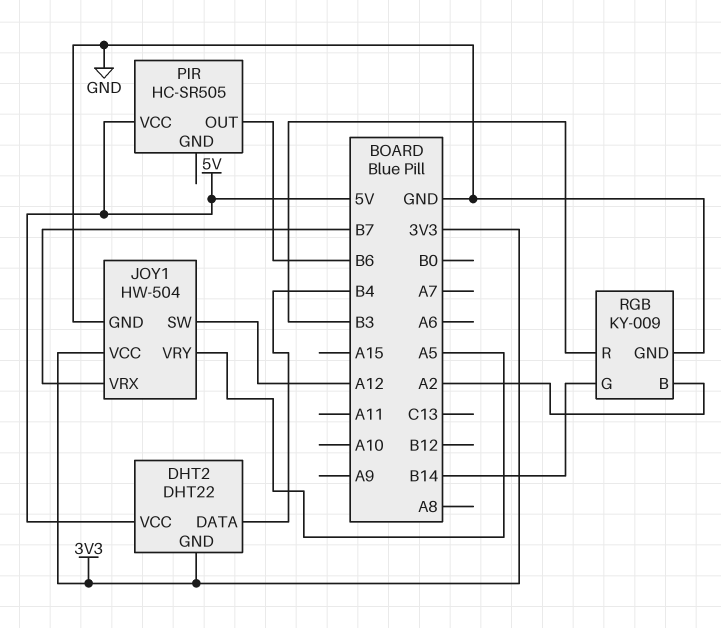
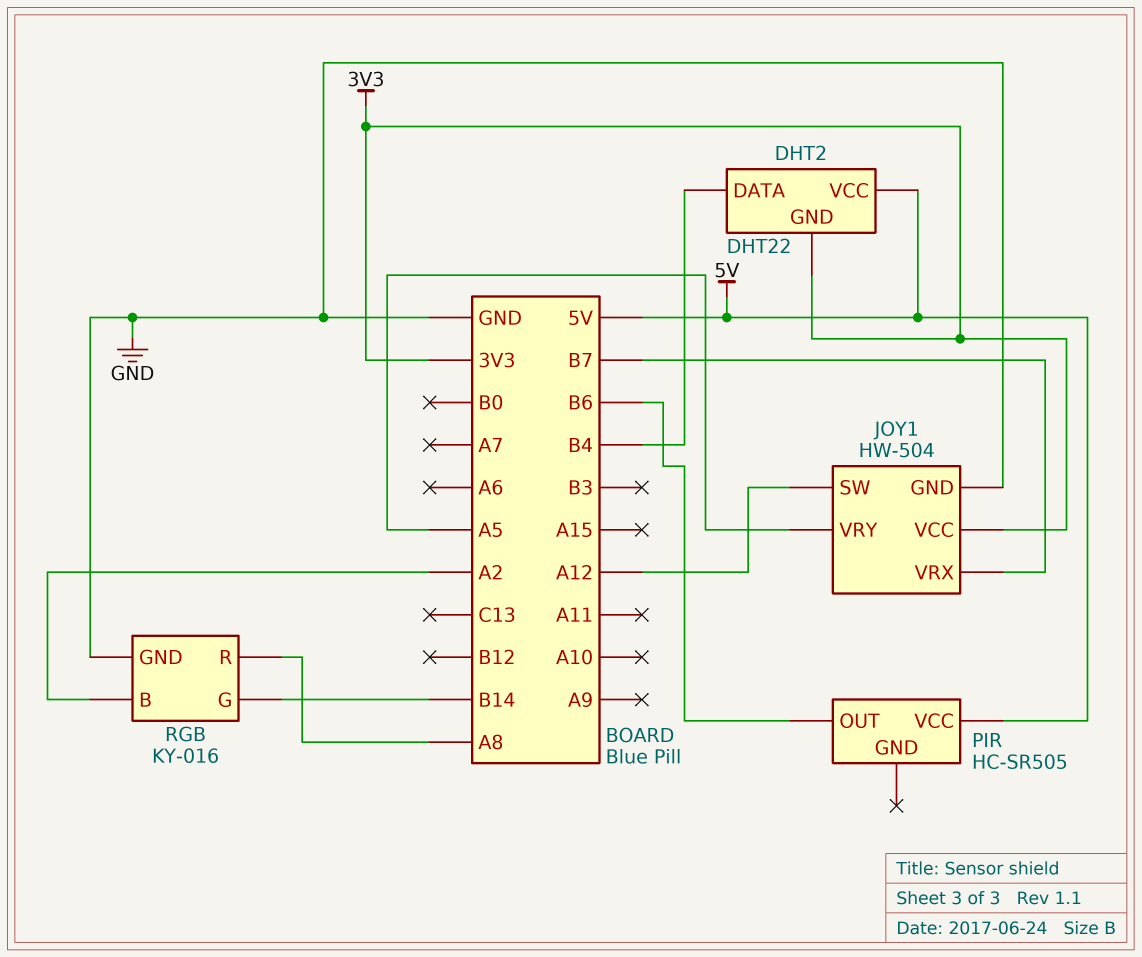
RGB: KY-009 -> KY-016
RGB pin R: B3 -> A8

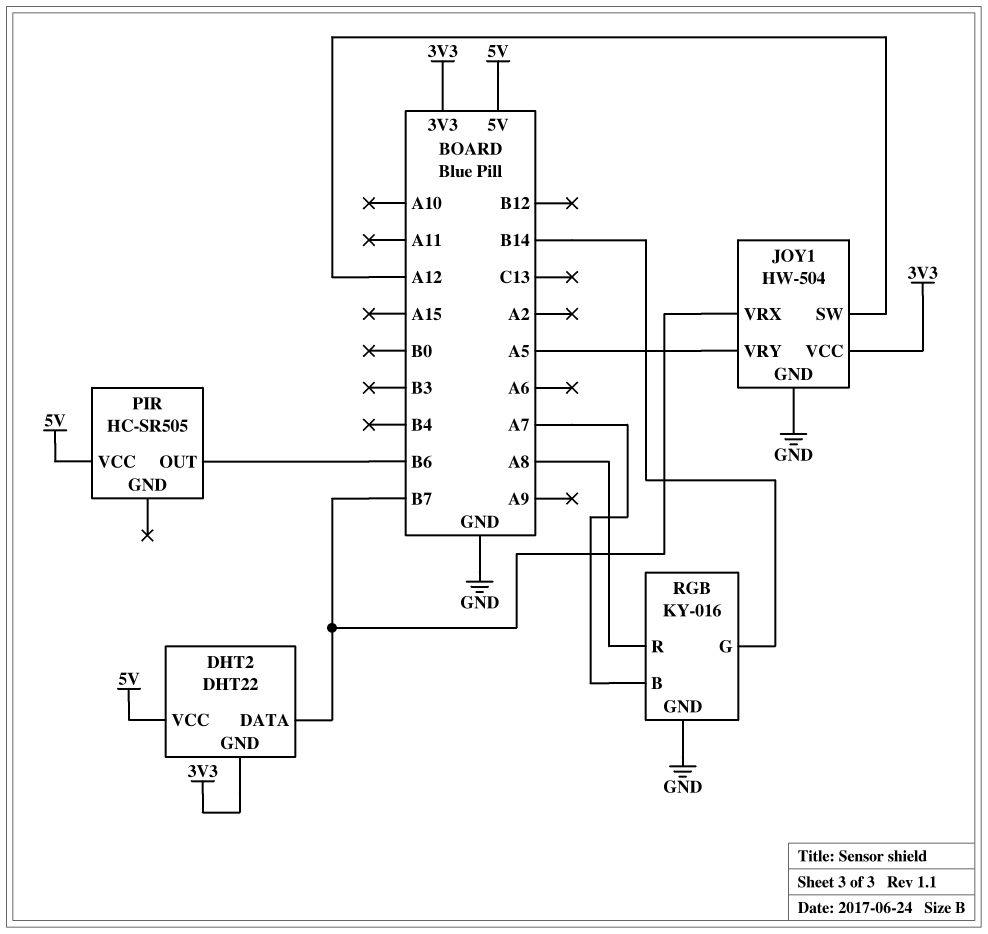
DHT2 pin DATA: B4 -> B7
RGB pin B: A2 -> A7

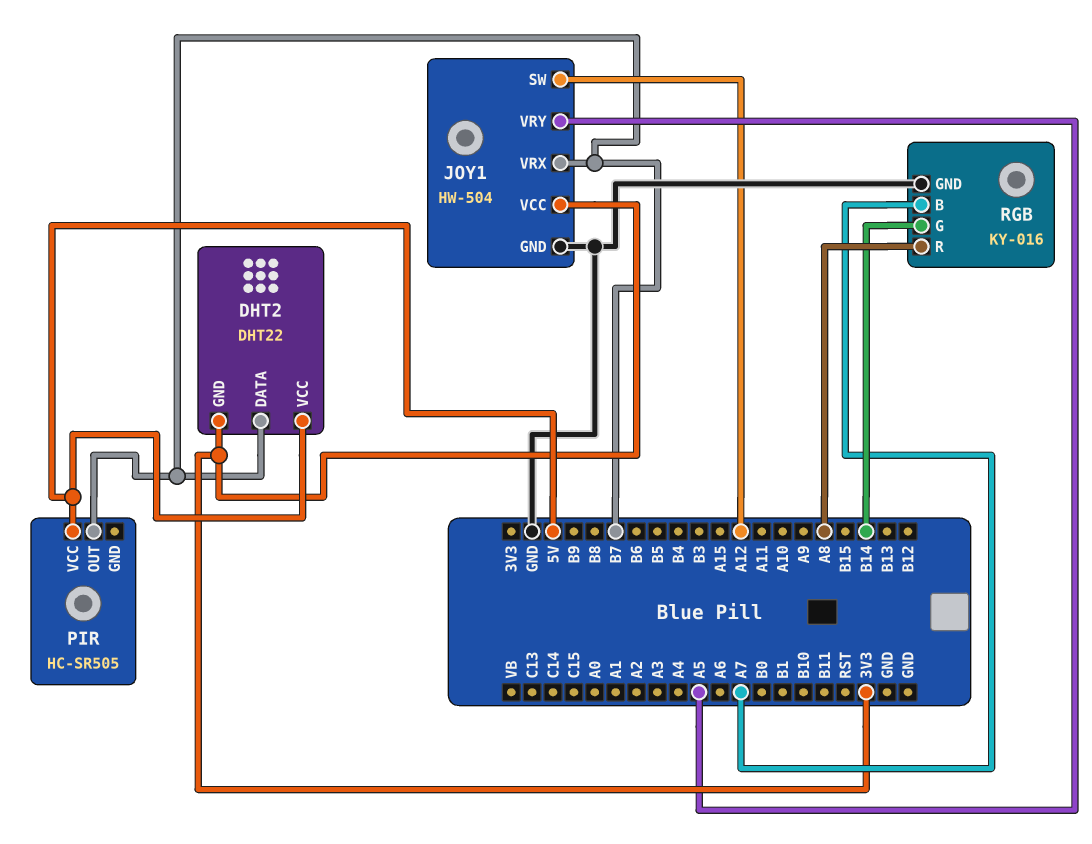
PIR pin OUT: B6 -> B7

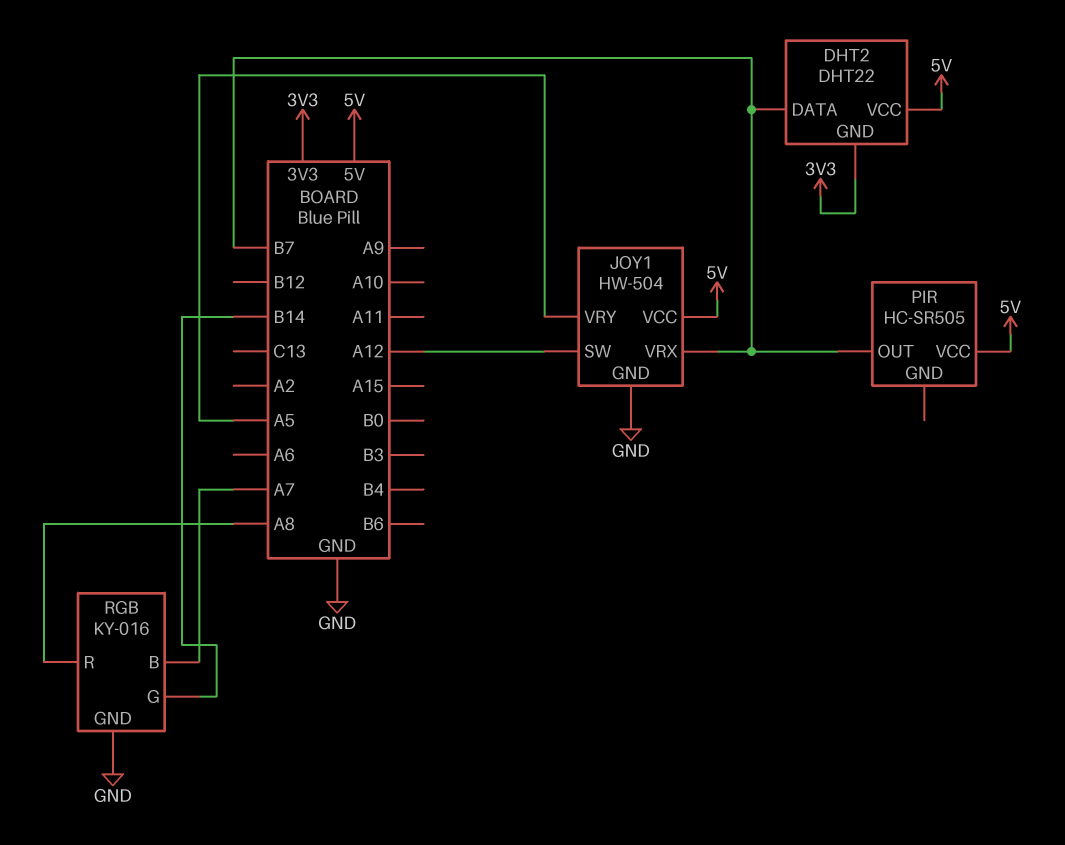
JOY1 pin VCC: 3V3 -> 5V

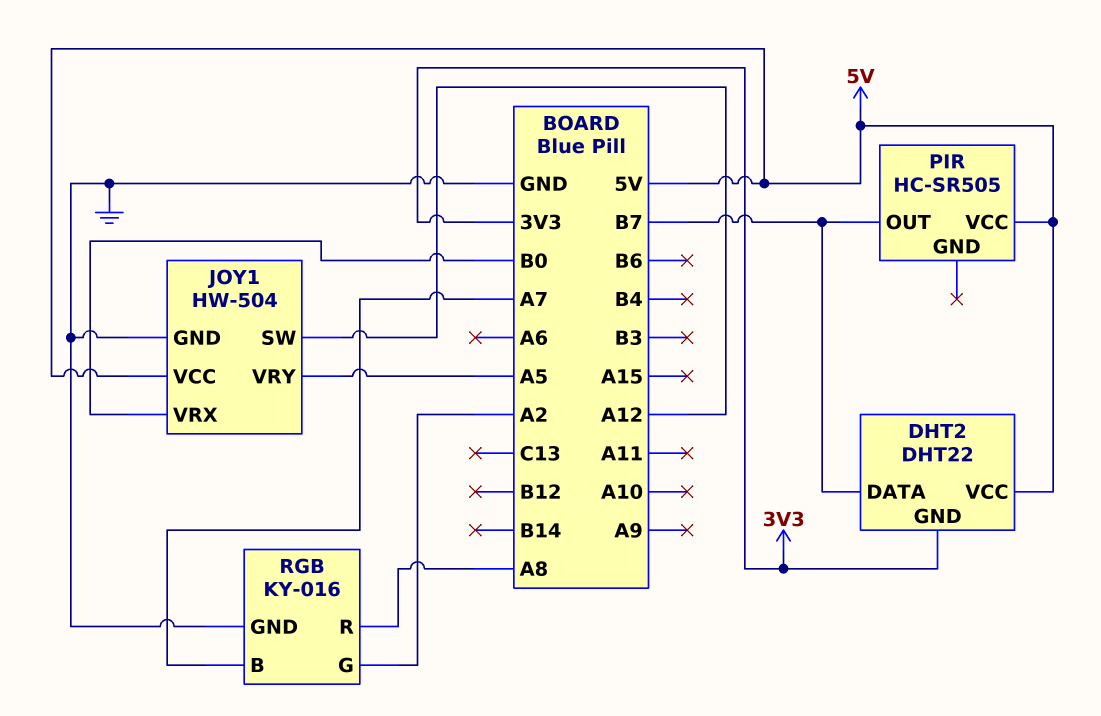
JOY1 pin VRX: B7 -> B0
RGB pin G: B14 -> A2

